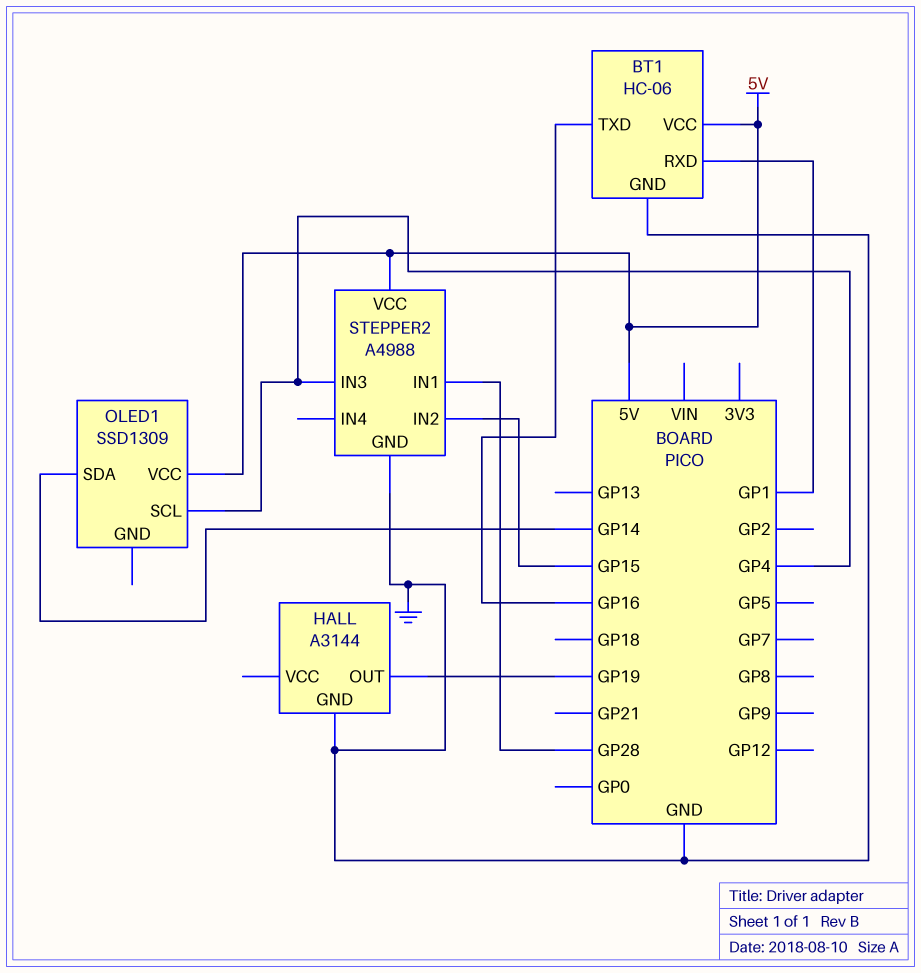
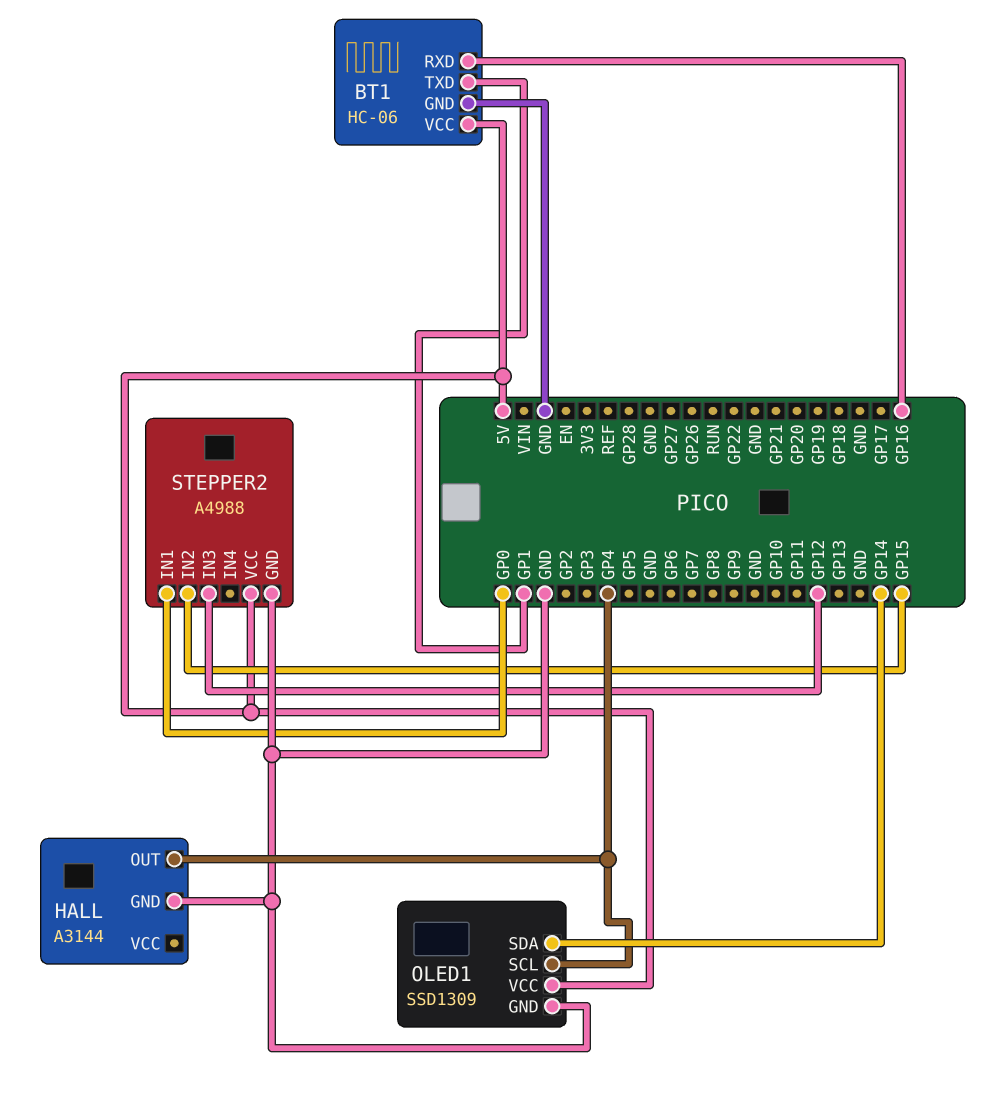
BT1 pin RXD: GP1 -> GP16
BT1 pin TXD: GP16 -> GP1
HALL pin OUT: GP19 -> GP4
OLED1 pin GND: none -> GND
STEPPER2 pin IN1: GP28 -> GP0
STEPPER2 pin IN3: GP4 -> GP12

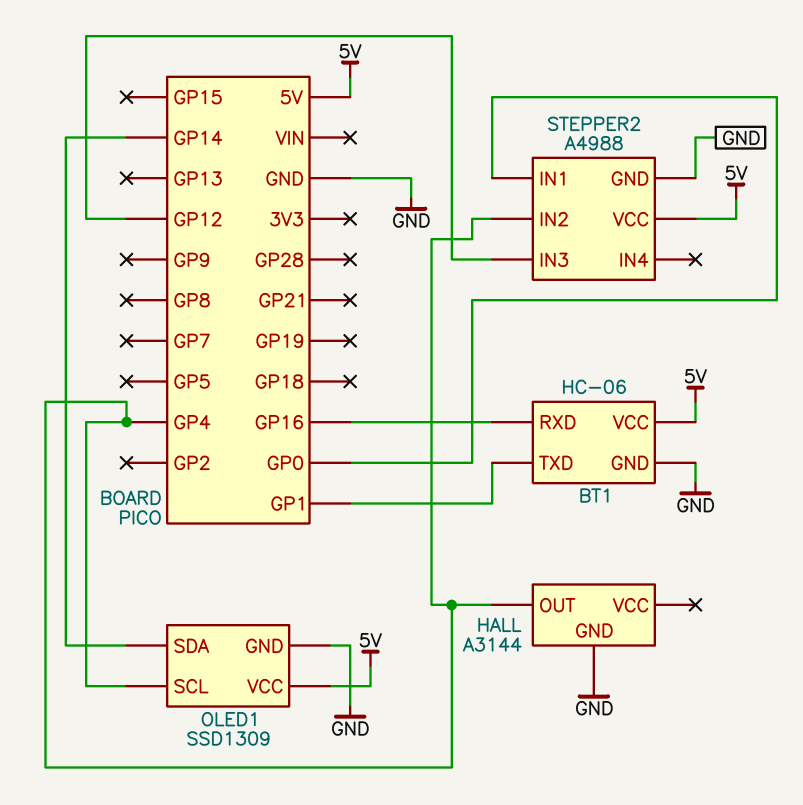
STEPPER2 pin IN2: GP15 -> GP4

